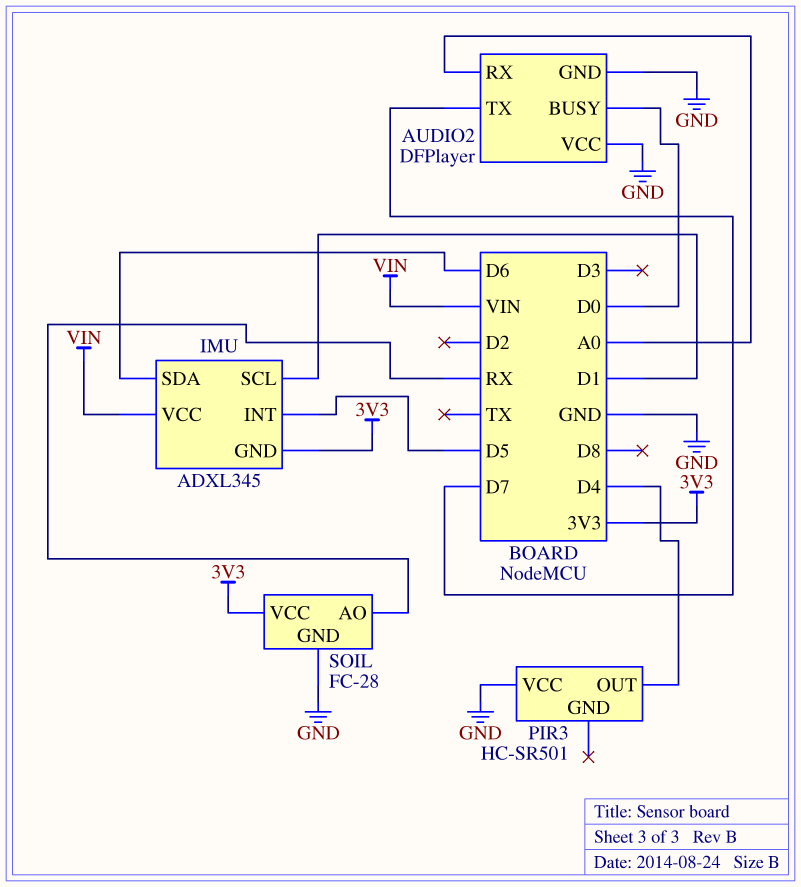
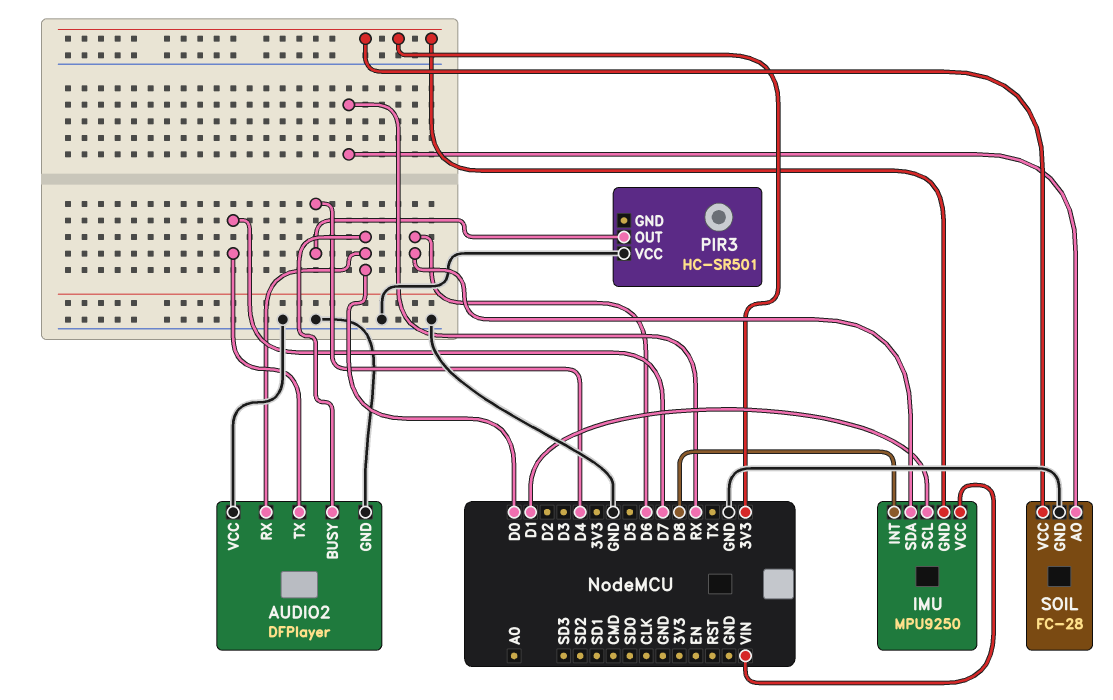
AUDIO2 pin RX: A0 -> D0
IMU: ADXL345 -> MPU9250
IMU pin INT: D5 -> D8

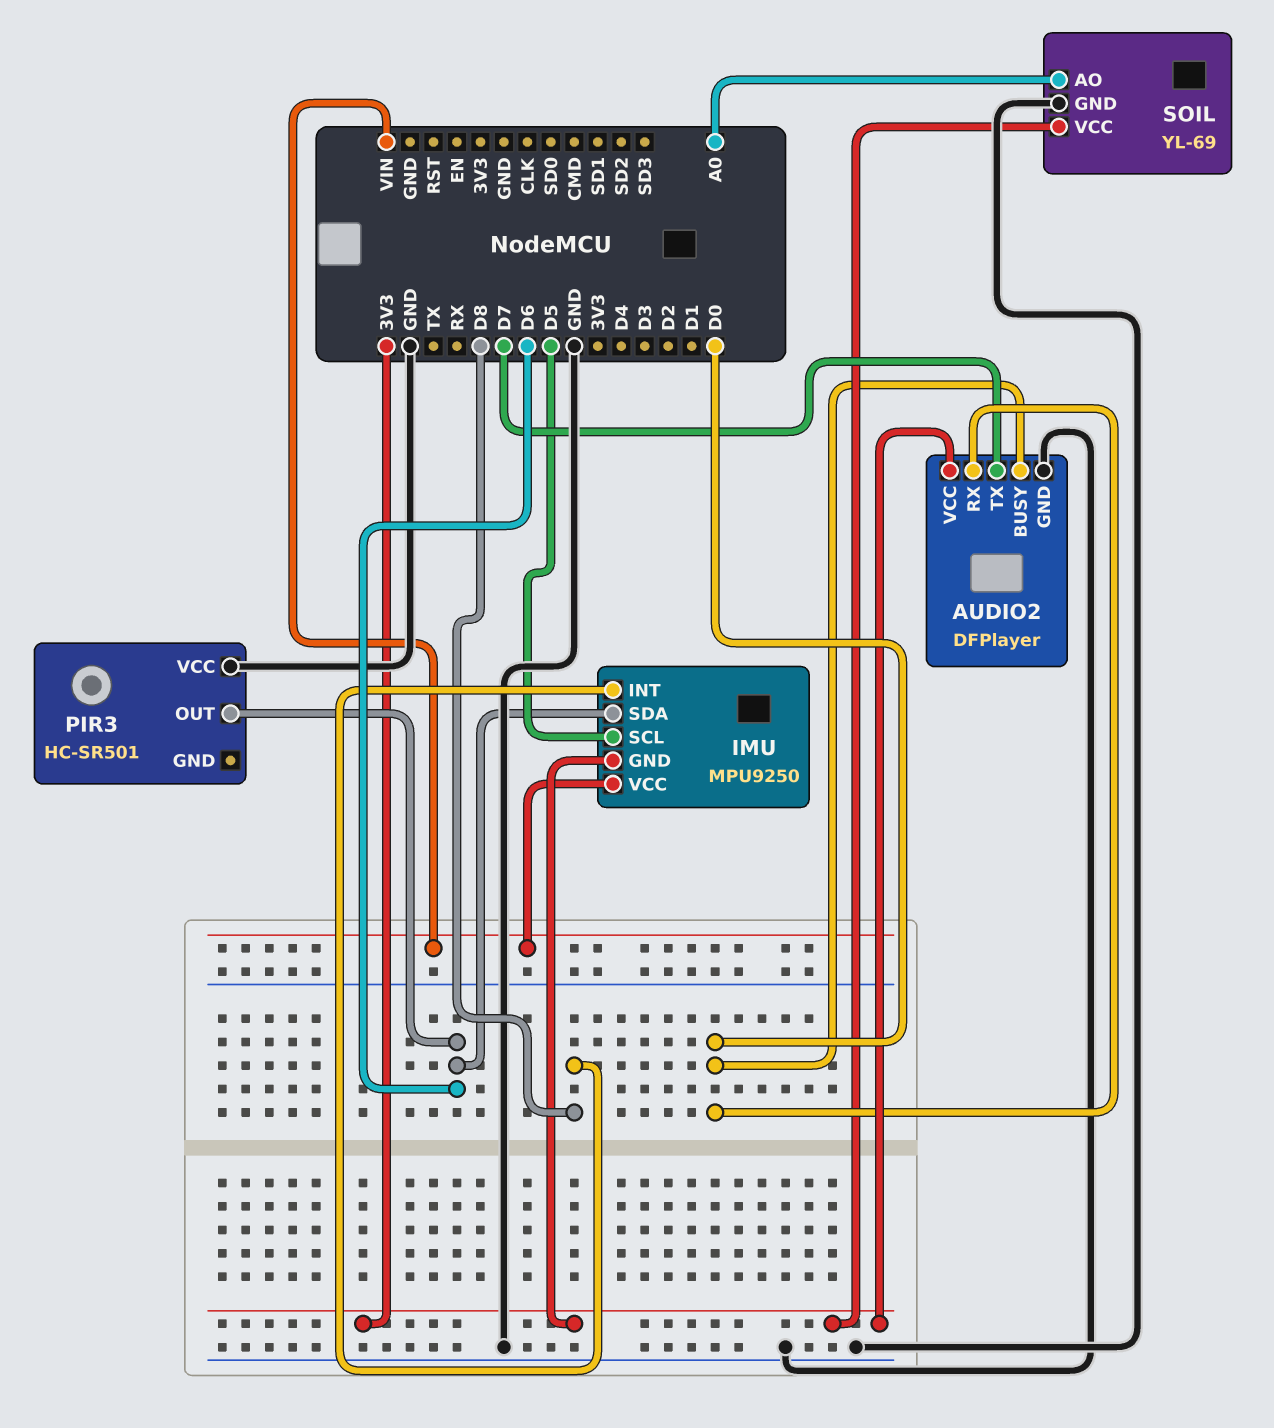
AUDIO2 pin VCC: GND -> 3V3
IMU pin SCL: D1 -> D5
PIR3 pin OUT: D4 -> D6
SOIL: FC-28 -> YL-69
SOIL pin AO: RX -> A0

